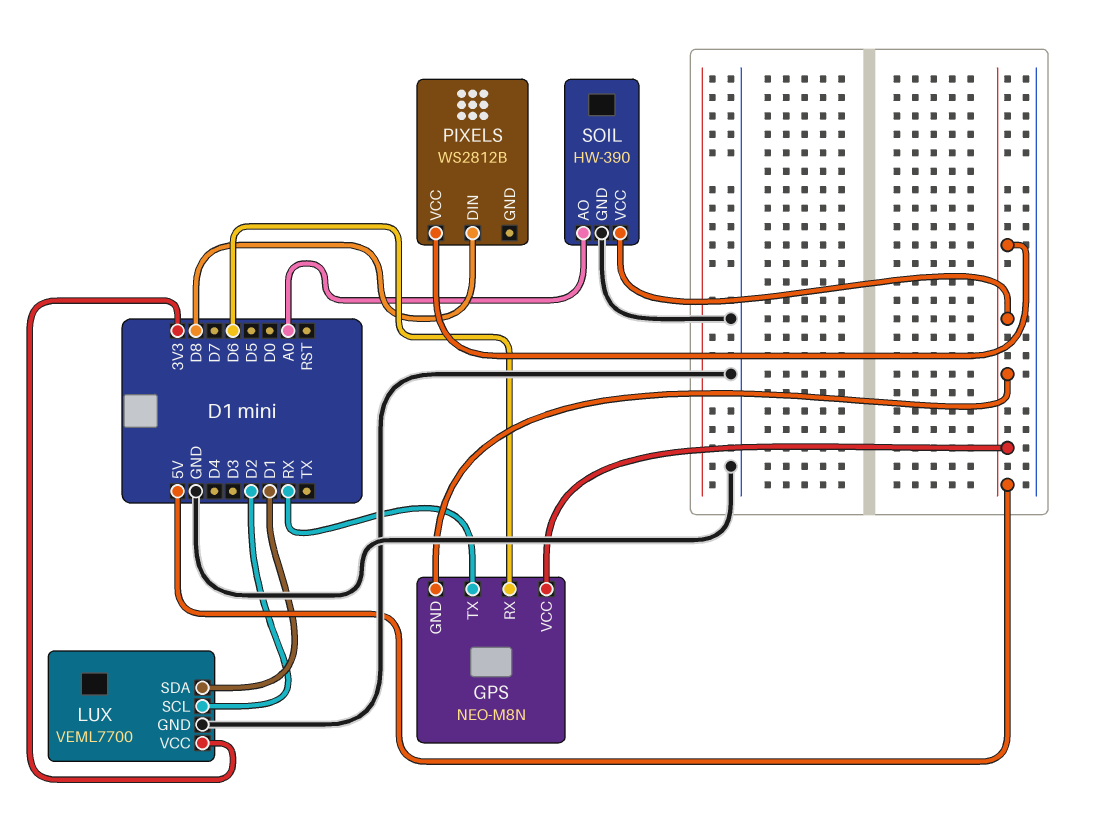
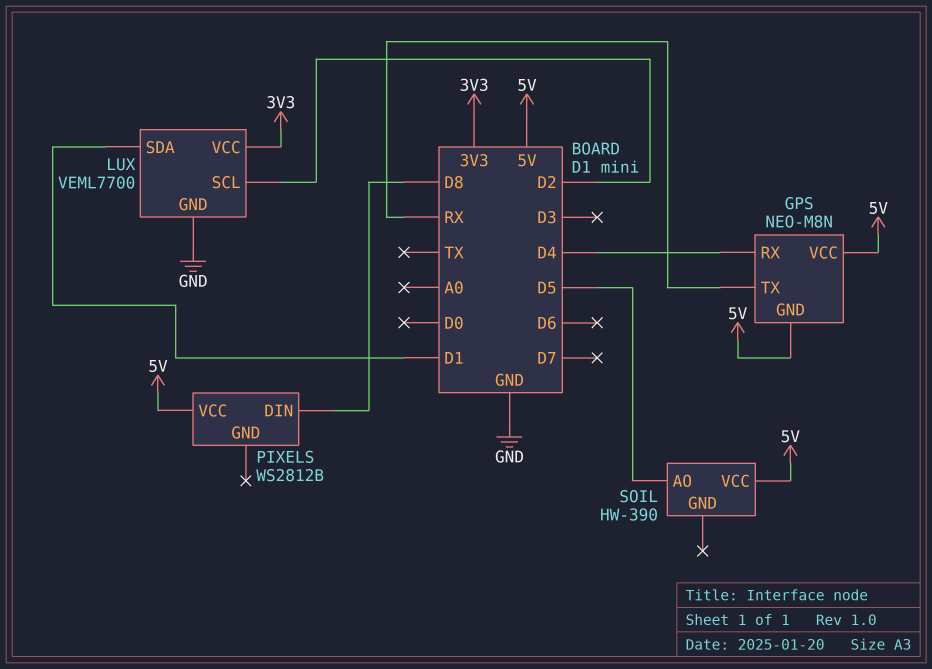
GPS pin RX: D6 -> D4
SOIL pin AO: A0 -> D5
SOIL pin GND: GND -> none

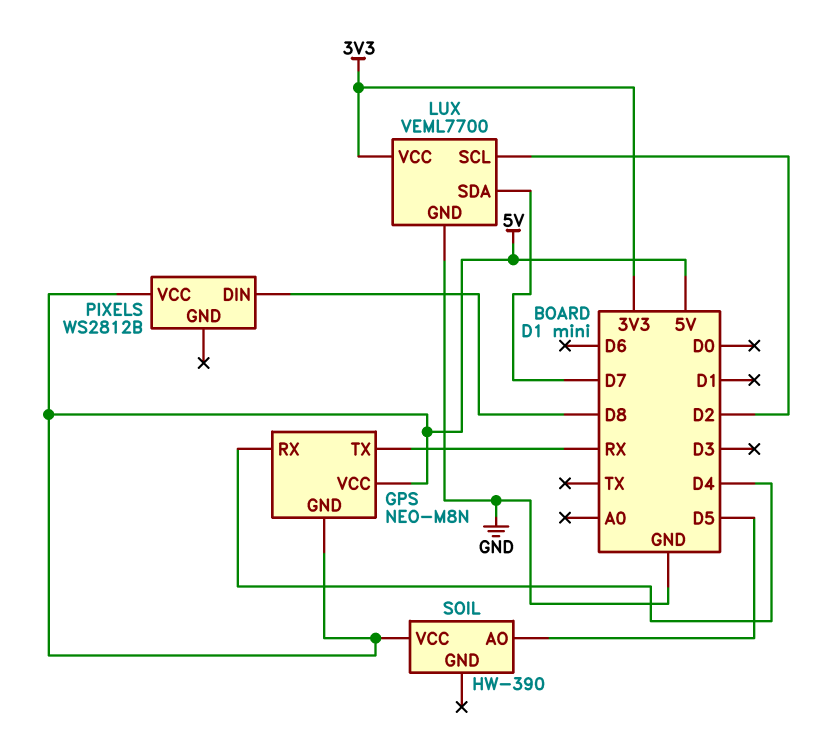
LUX pin SDA: D1 -> D7

